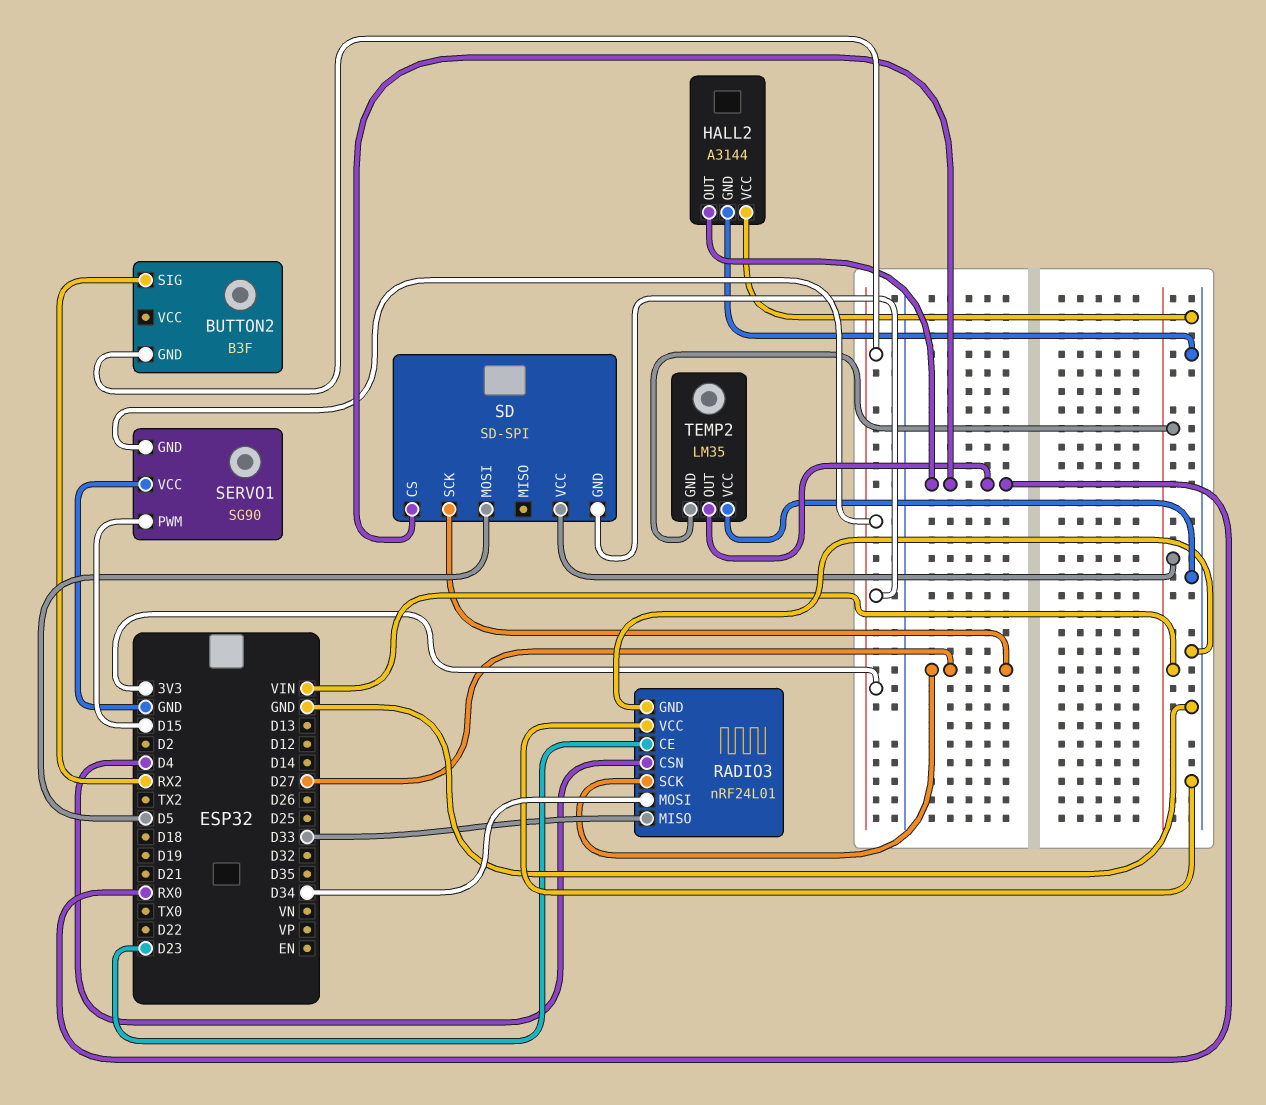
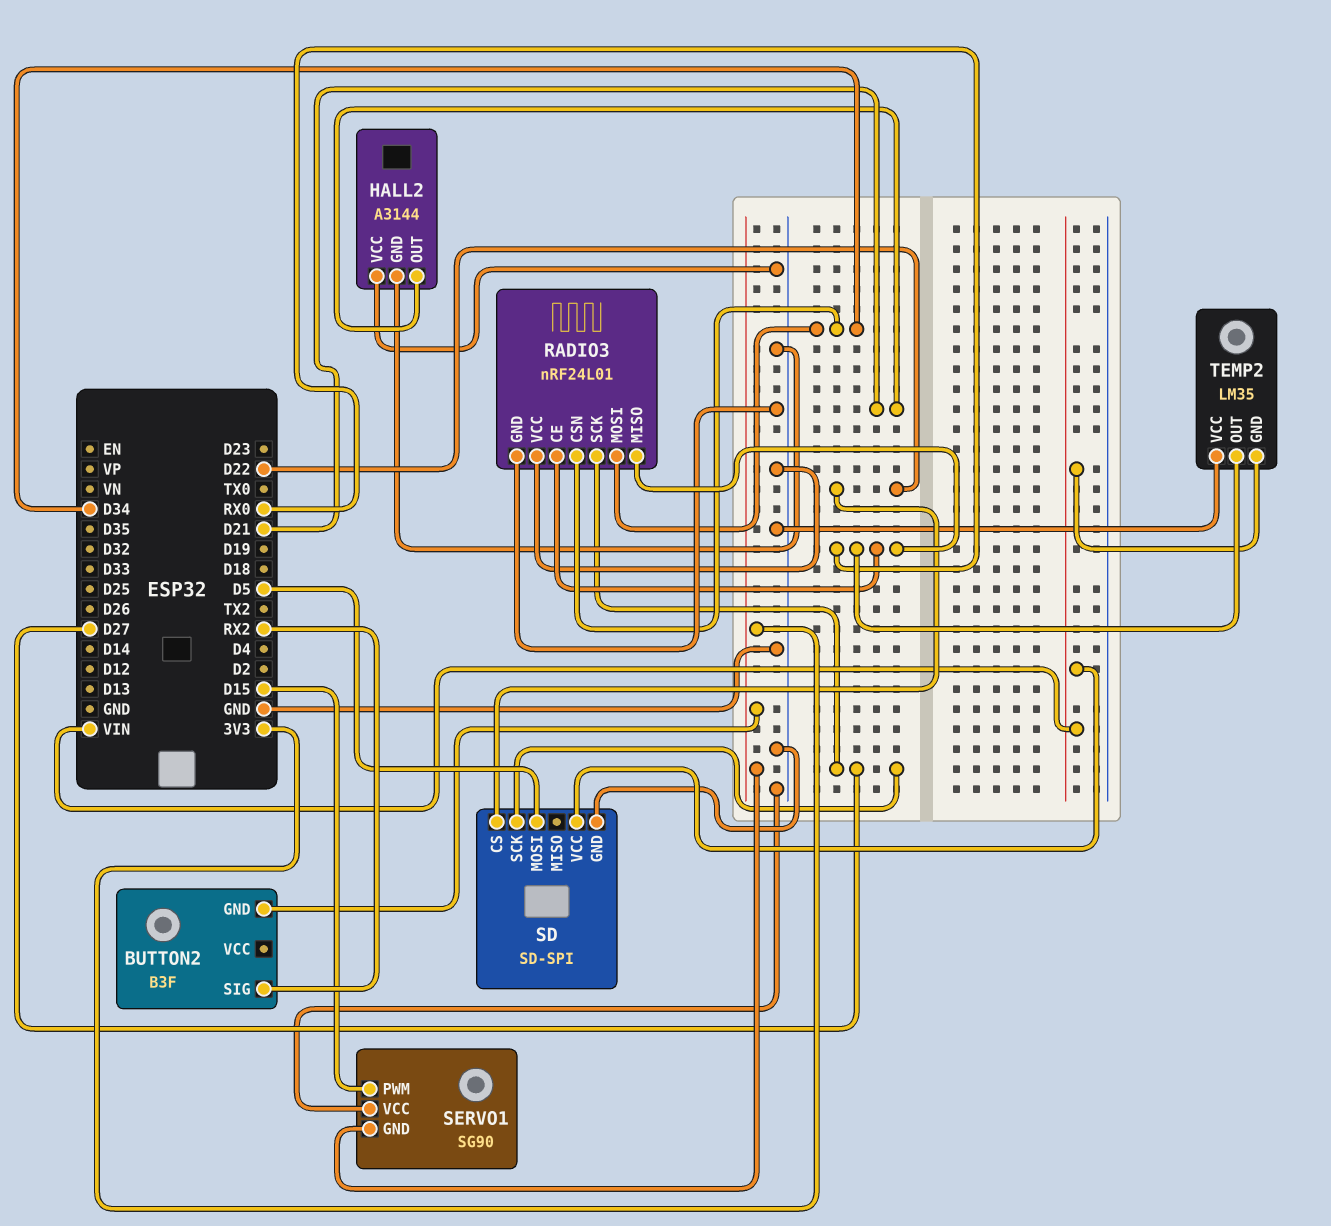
HALL2 pin OUT: RX0 -> D21
RADIO3 pin CE: D23 -> RX0
RADIO3 pin CSN: D4 -> D34
RADIO3 pin MISO: D33 -> RX0
SD pin CS: RX0 -> D22
SD pin GND: 3V3 -> GND

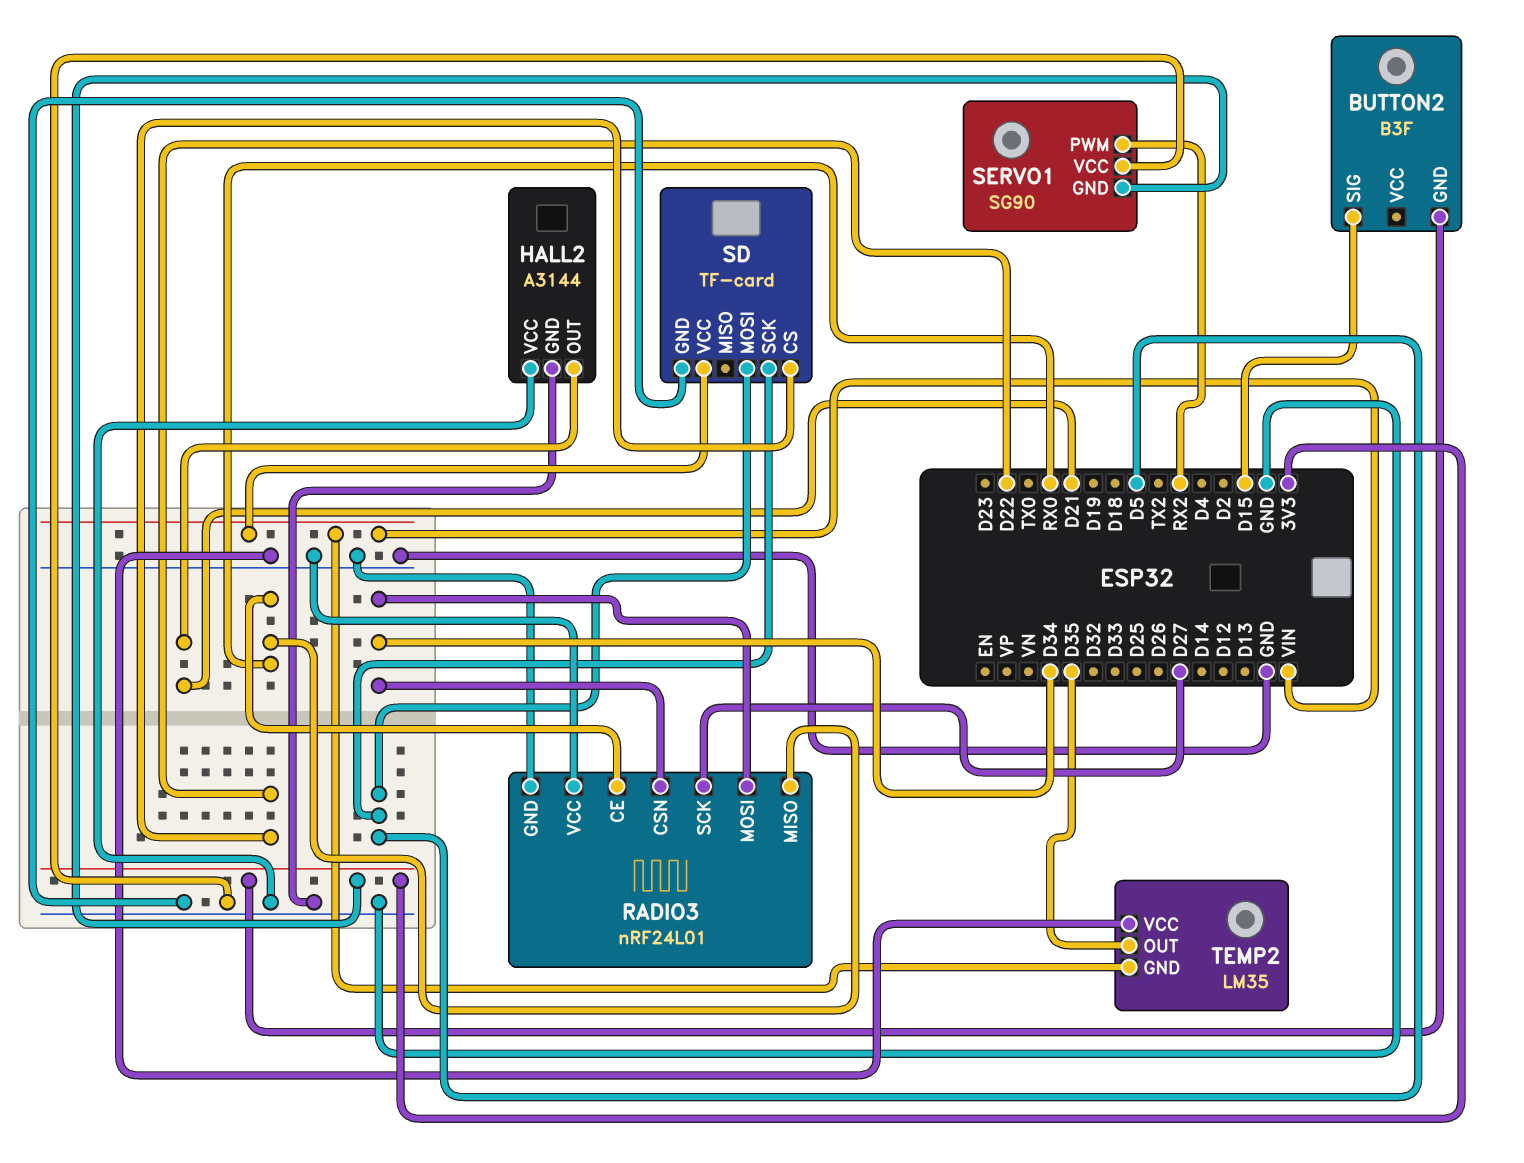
BUTTON2 pin SIG: RX2 -> D15
SD: SD-SPI -> TF-card
SD pin SCK: D27 -> D5
SERVO1 pin PWM: D15 -> RX2
TEMP2 pin OUT: RX0 -> D35

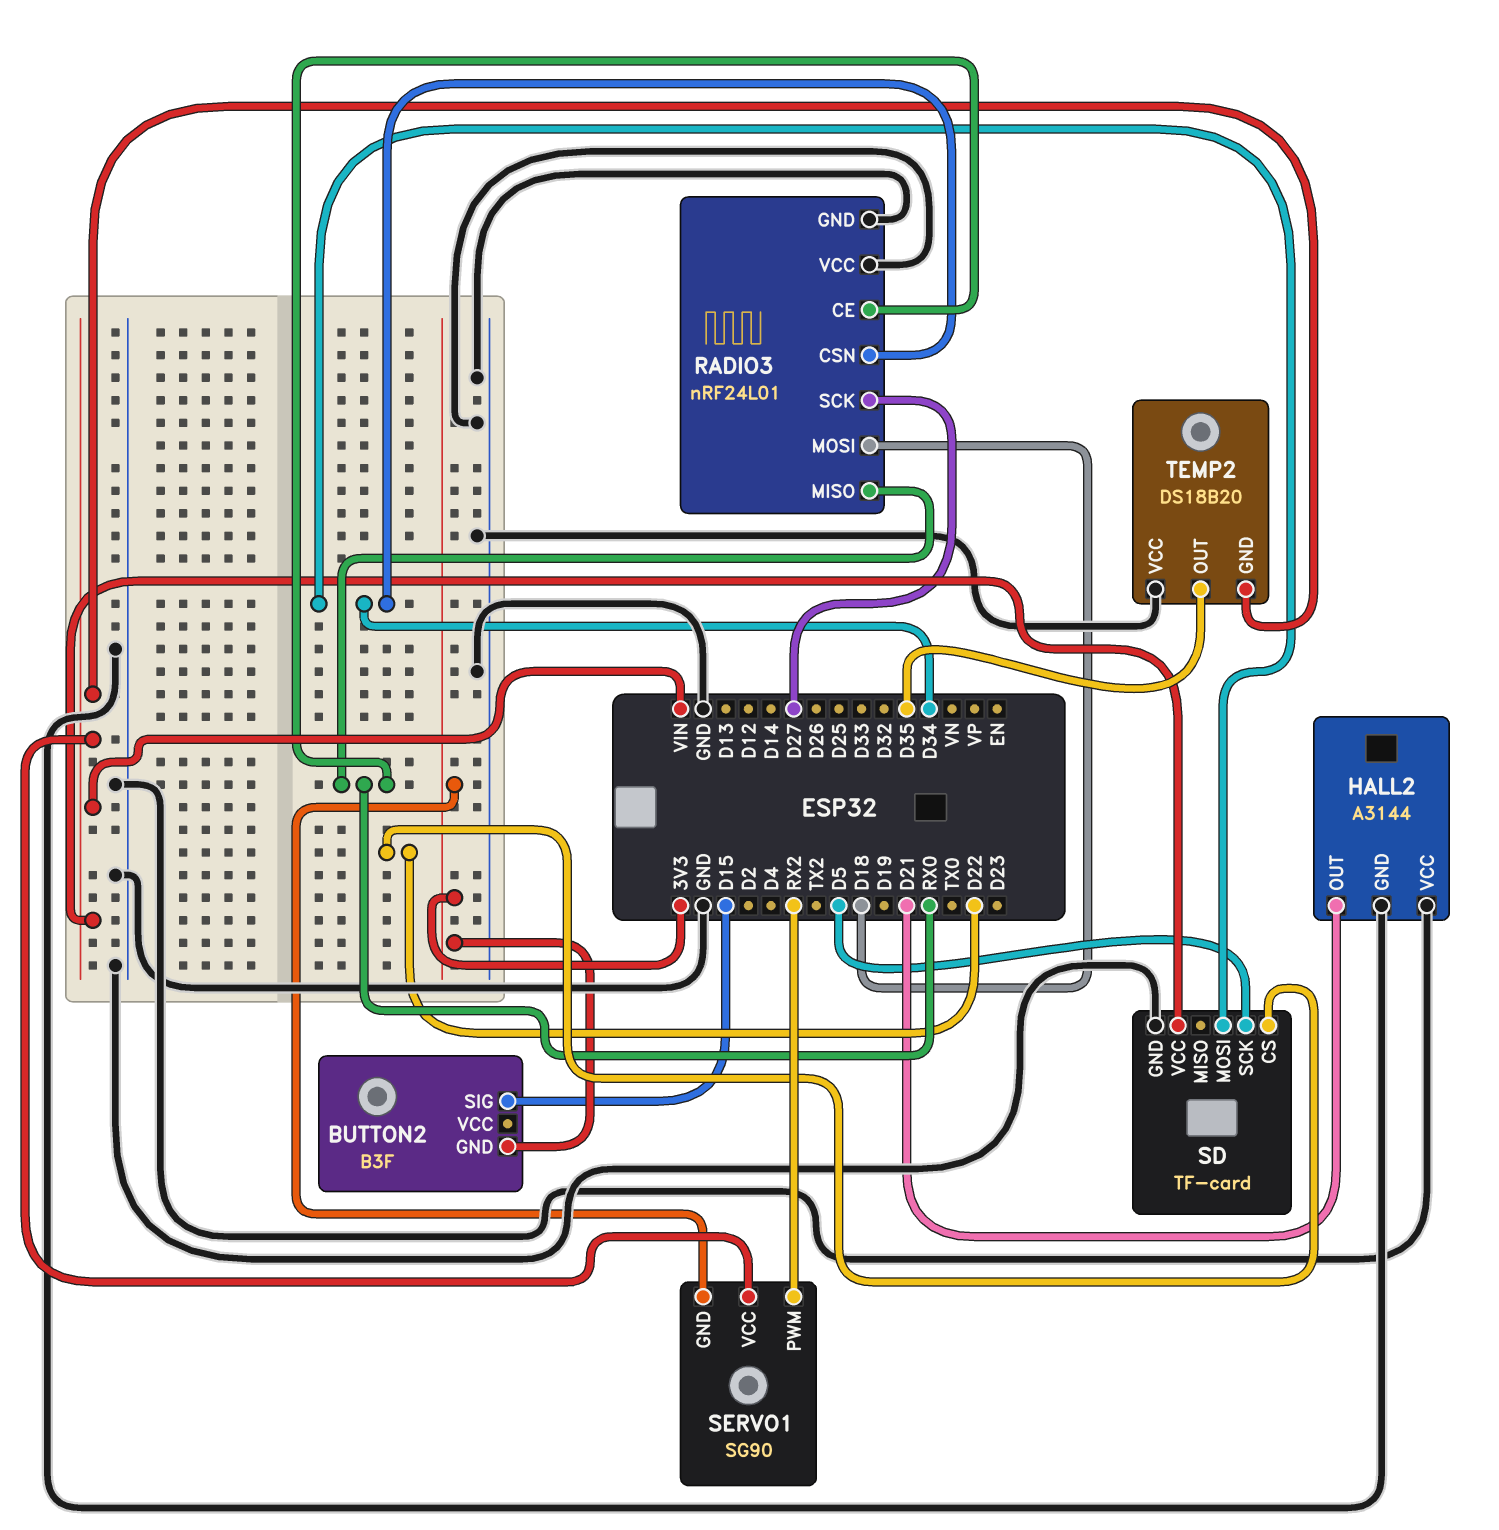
RADIO3 pin MOSI: D34 -> D18
SD pin MOSI: D5 -> D34
SERVO1 pin VCC: GND -> VIN
TEMP2: LM35 -> DS18B20

